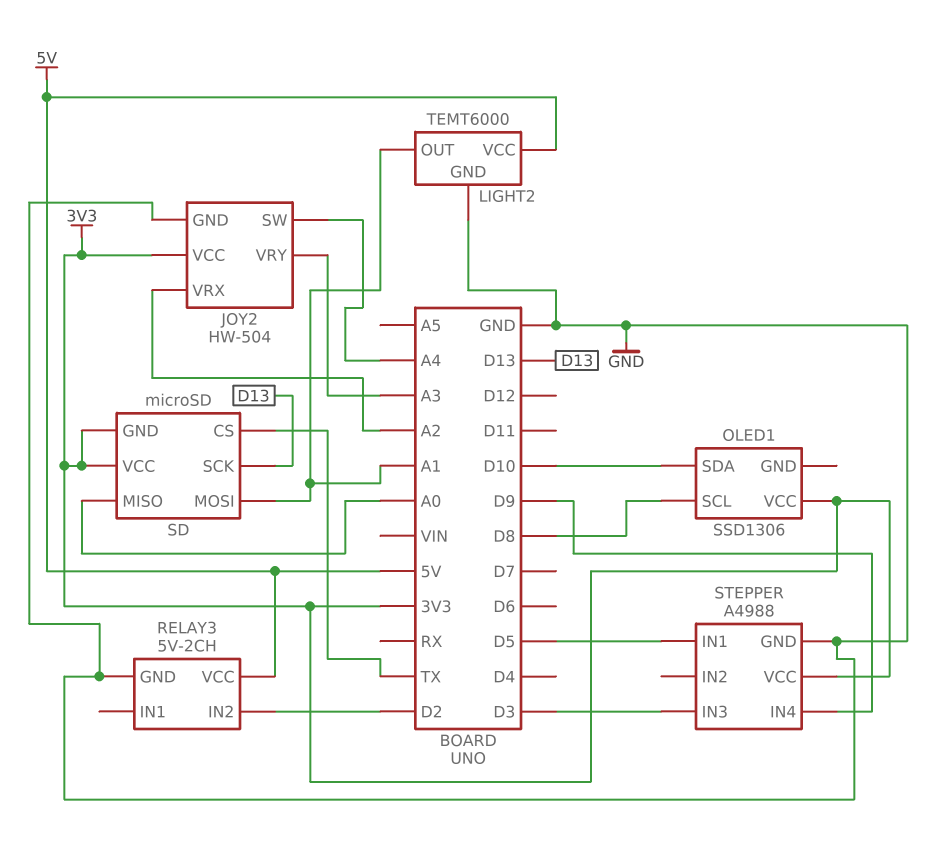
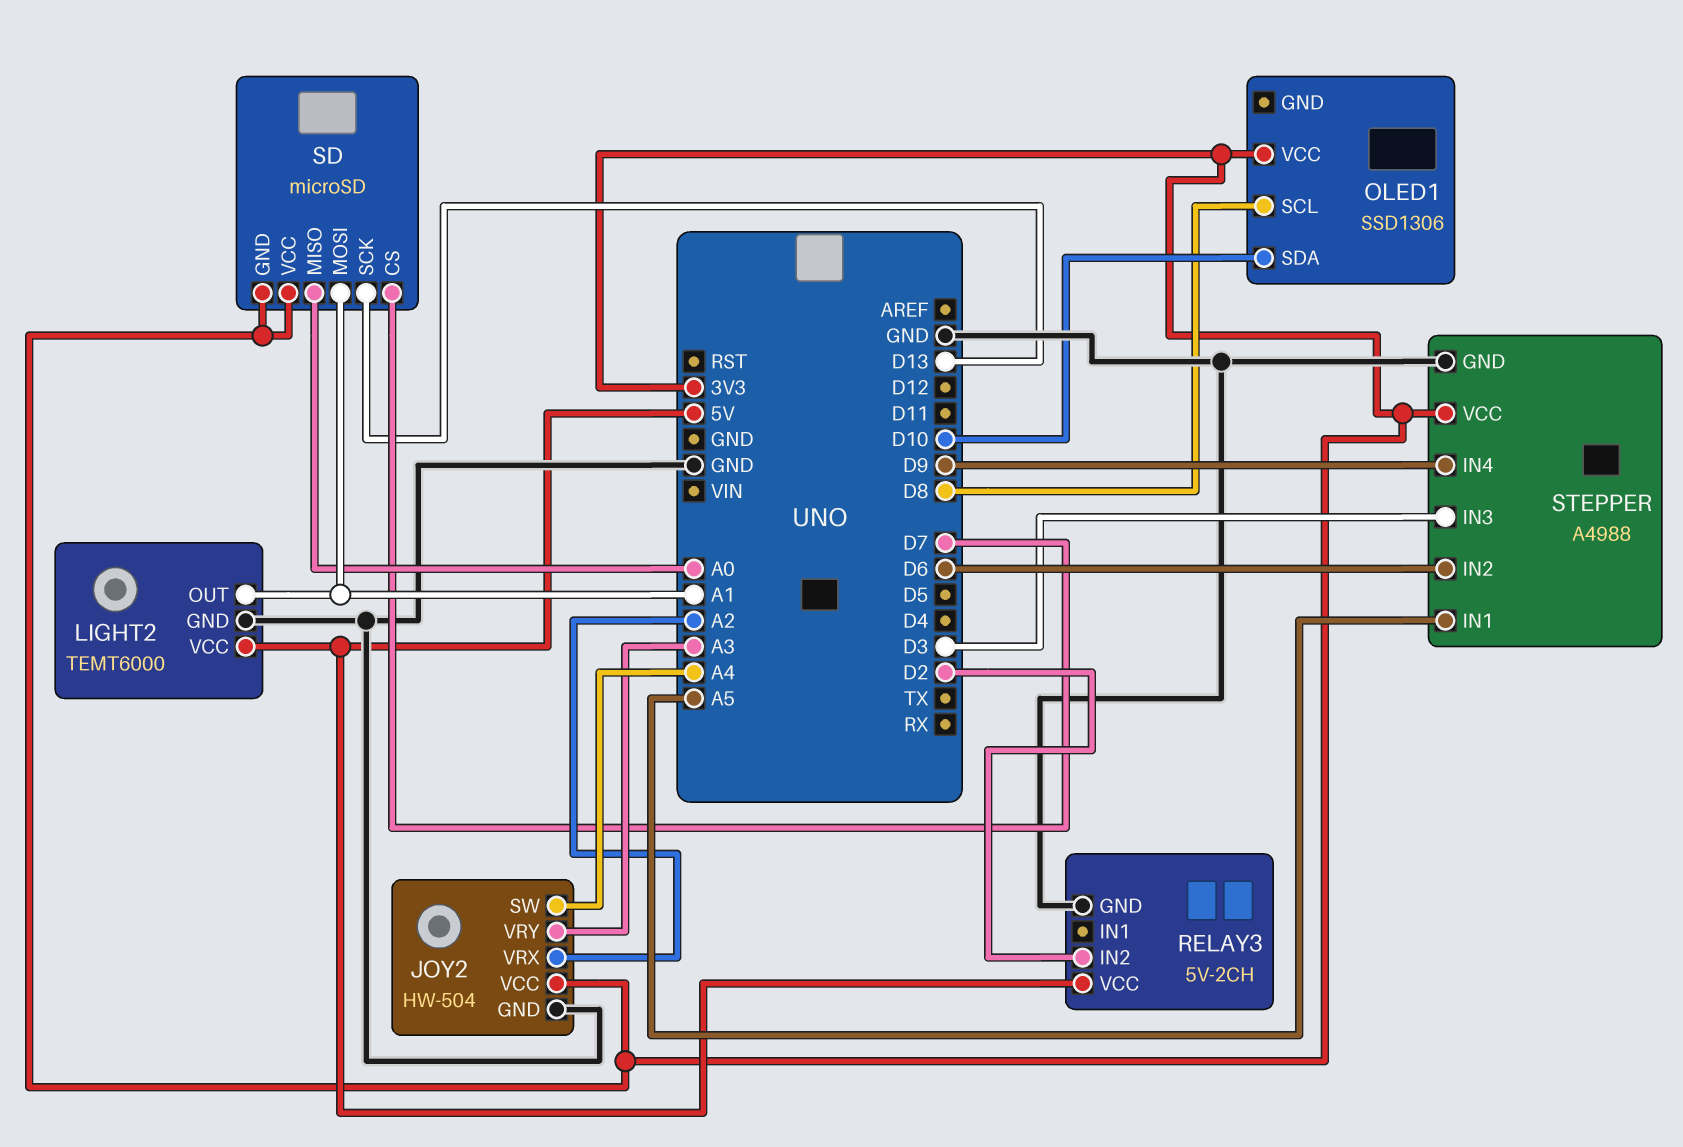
SD pin CS: TX -> D7
STEPPER pin IN1: D5 -> A5
STEPPER pin IN2: none -> D6

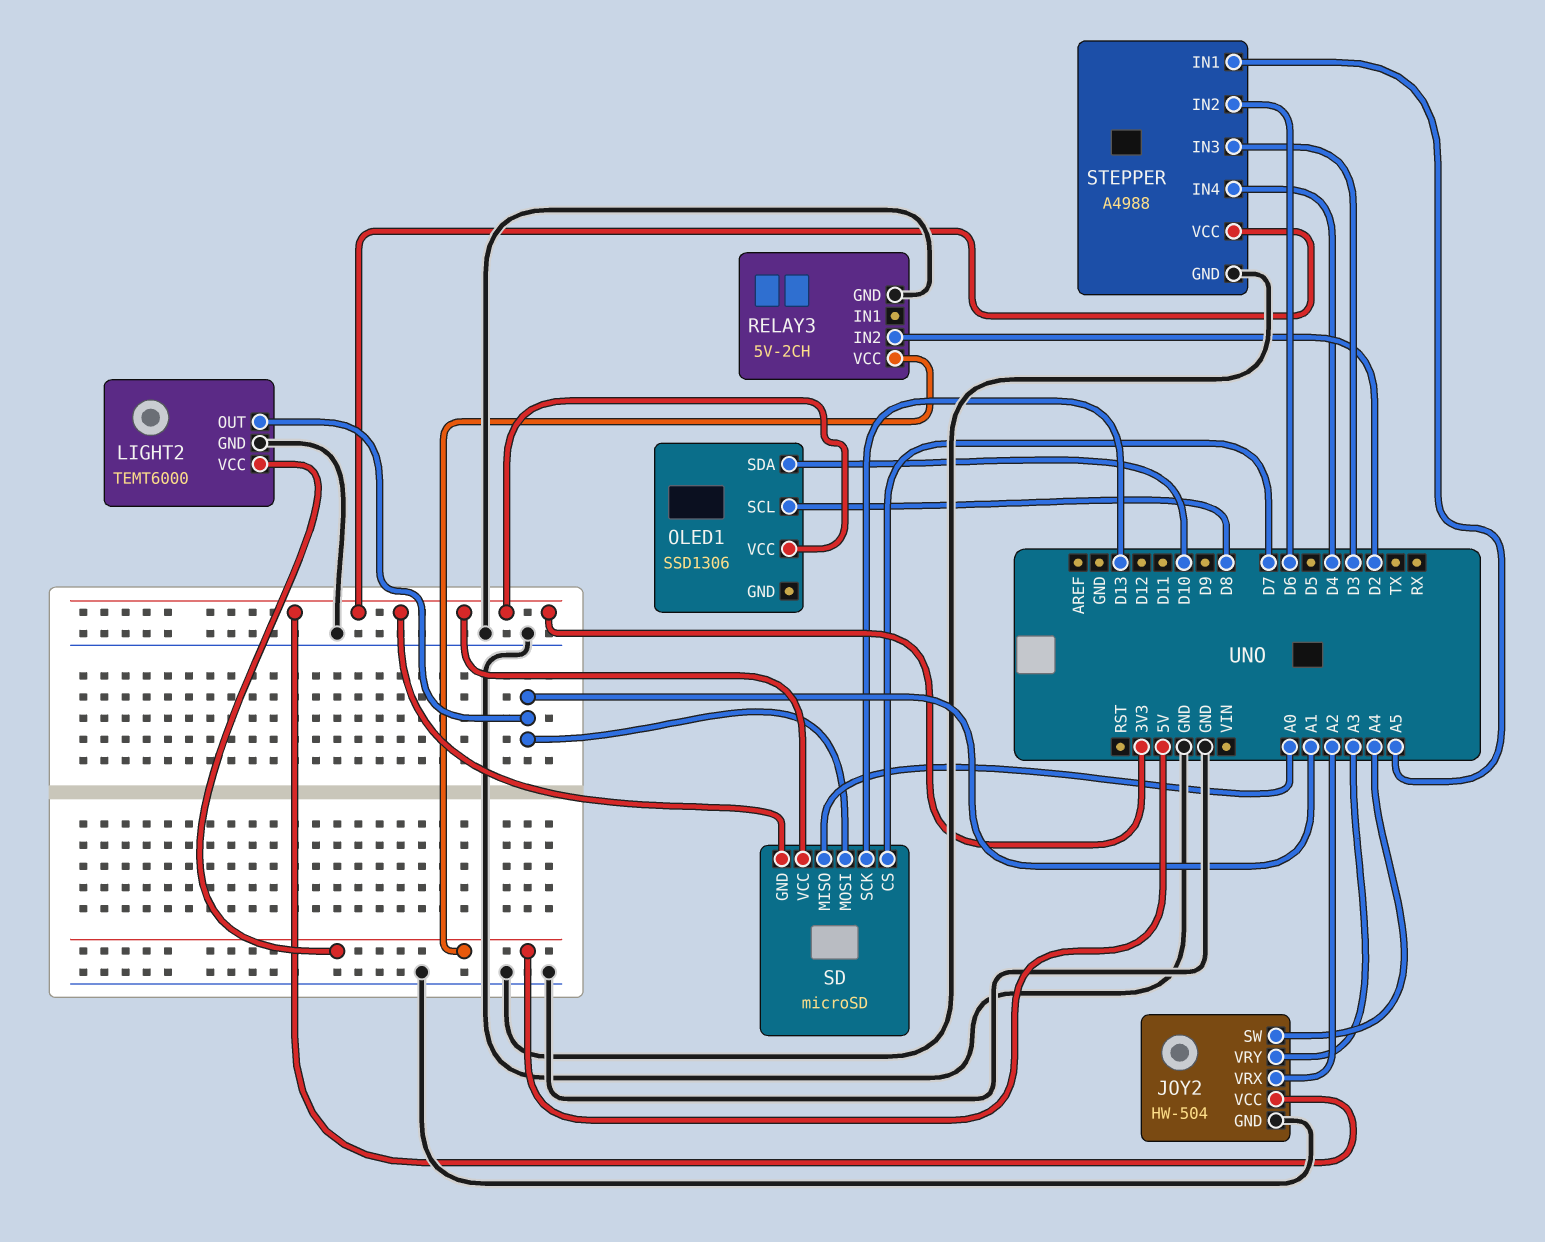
STEPPER pin IN4: D9 -> D4

